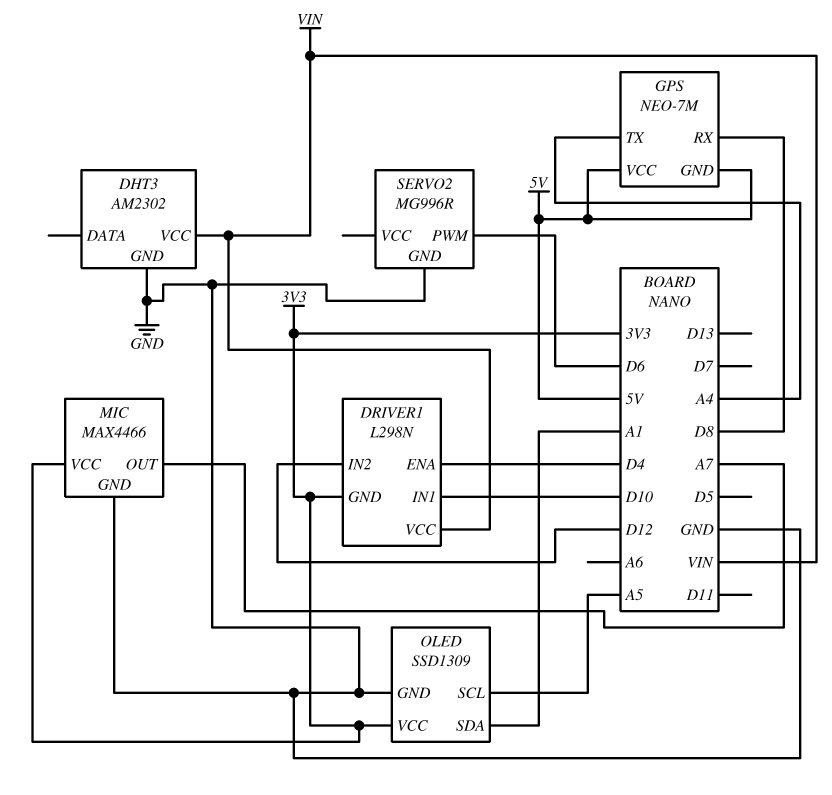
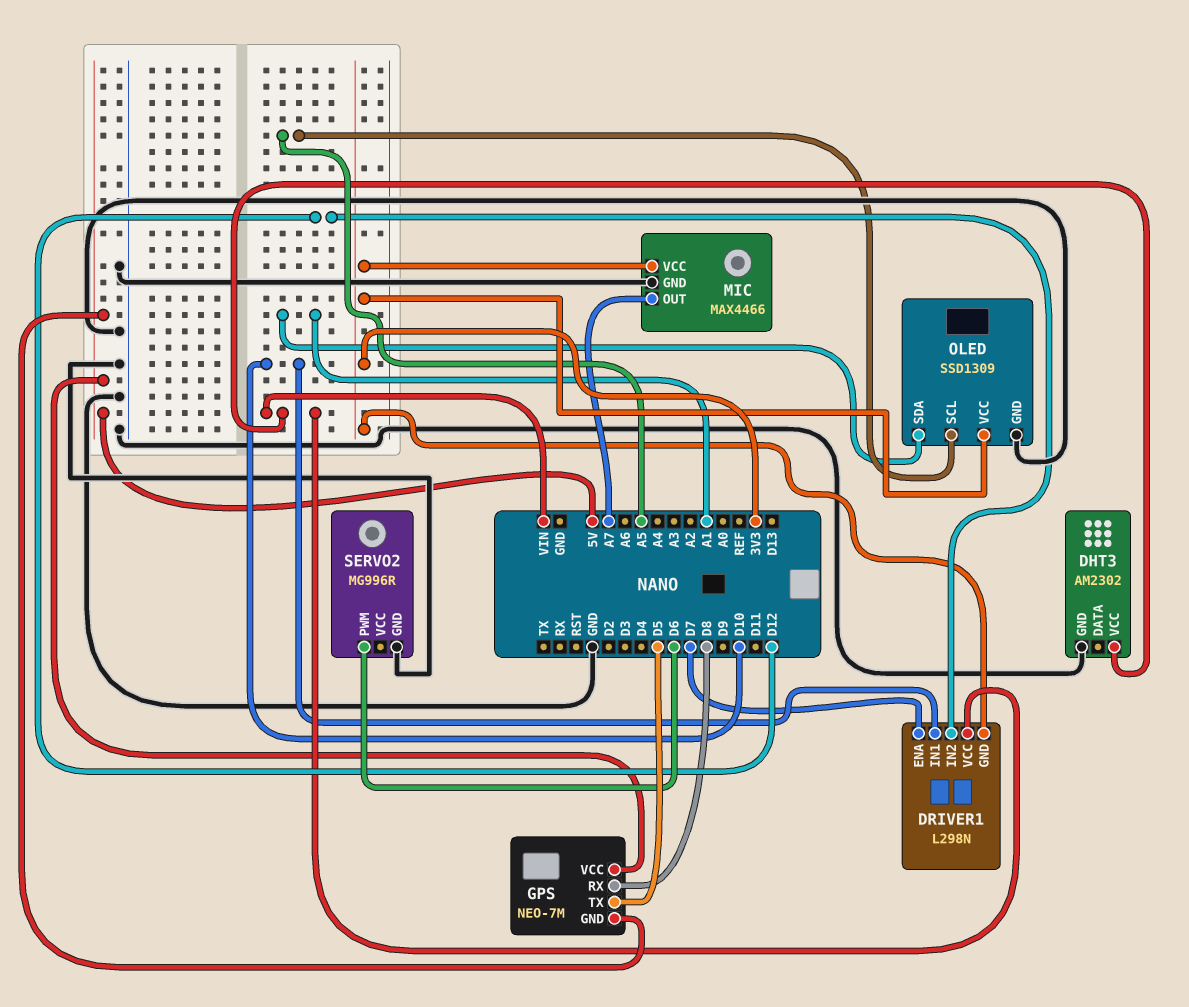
DRIVER1 pin ENA: D4 -> D7
GPS pin TX: A4 -> D5

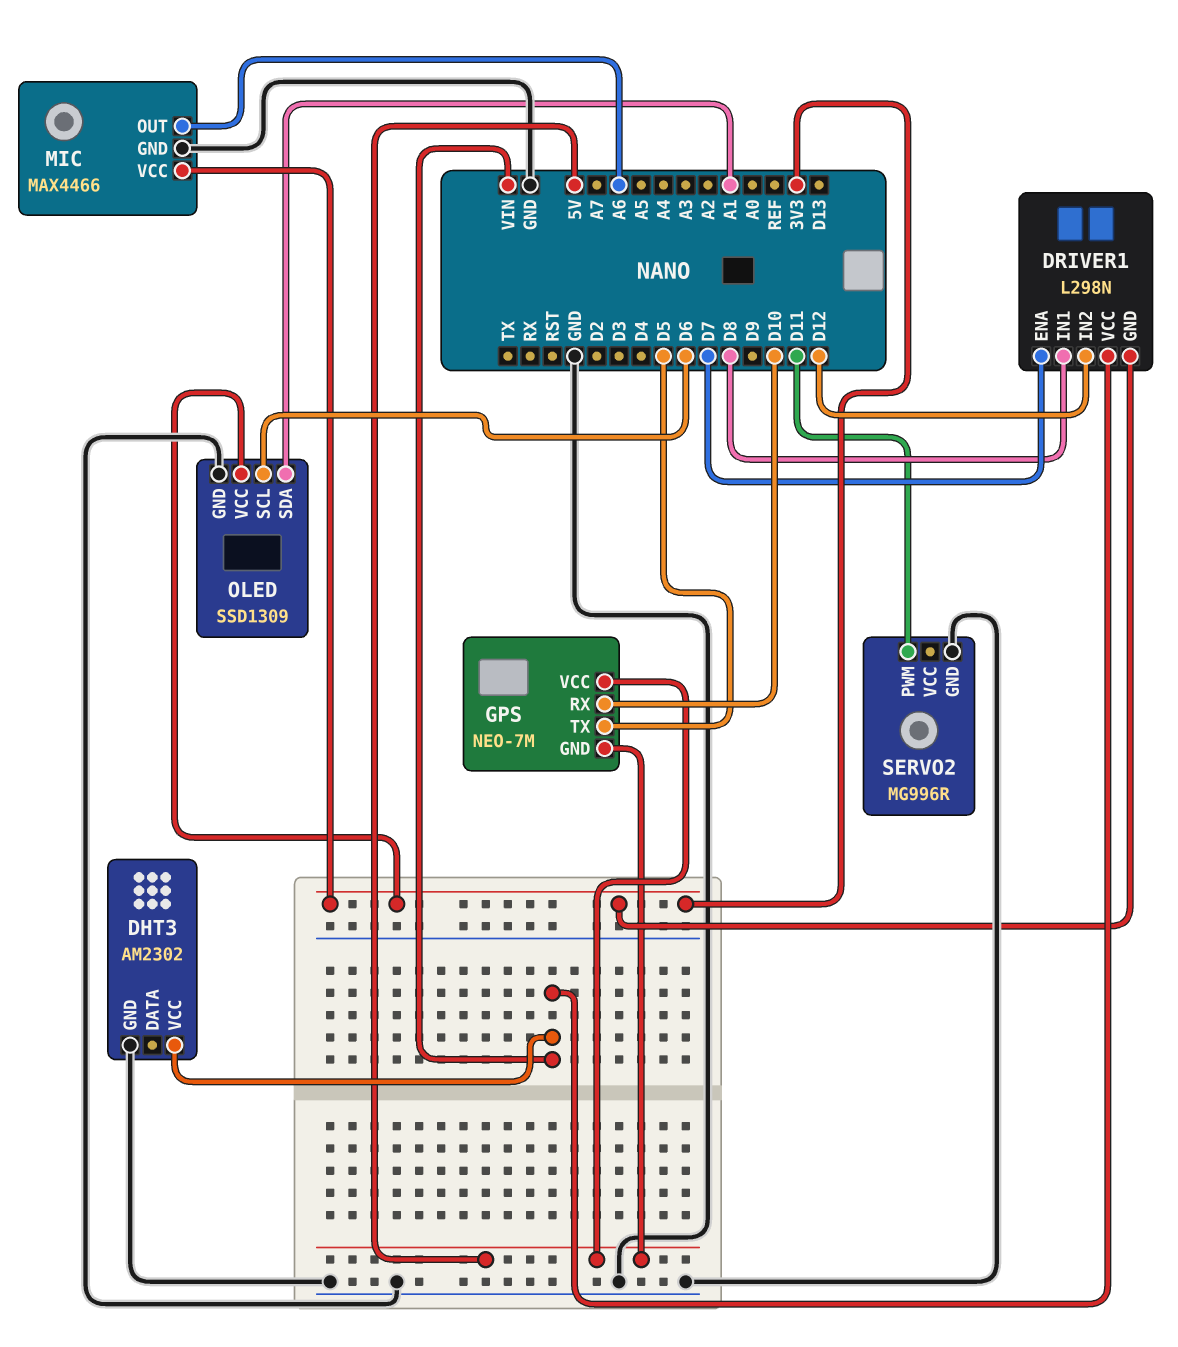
DRIVER1 pin IN1: D10 -> D8
GPS pin RX: D8 -> D10
MIC pin OUT: A7 -> A6
OLED pin SCL: A5 -> D6
SERVO2 pin PWM: D6 -> D11

